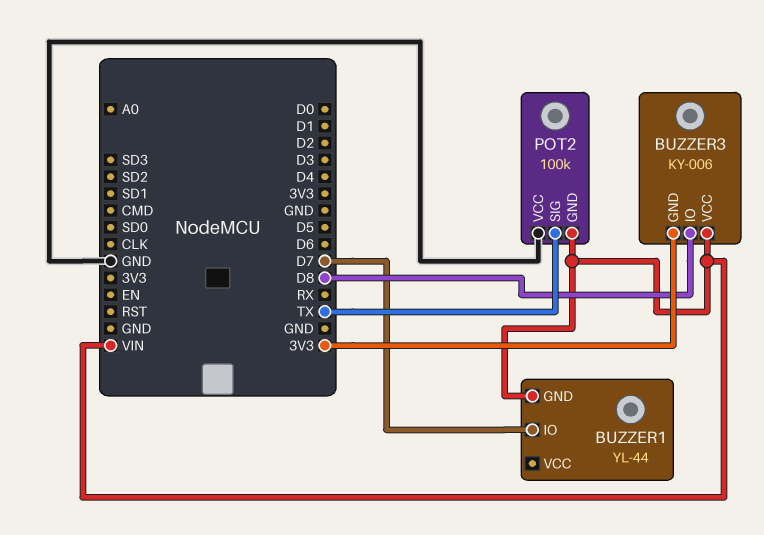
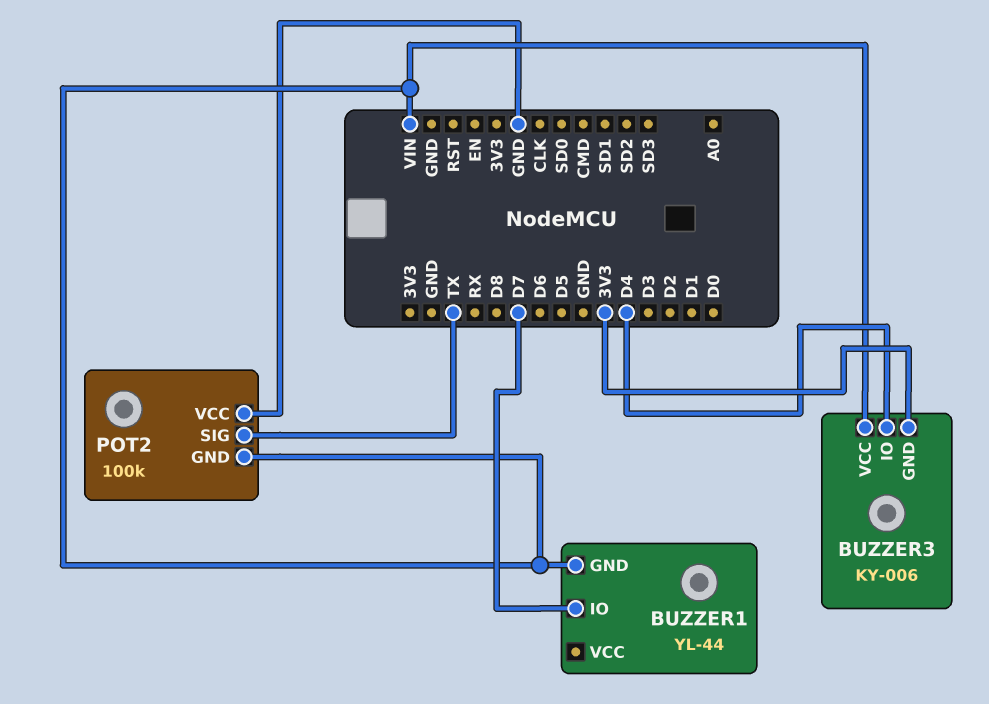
BUZZER3 pin IO: D8 -> D4

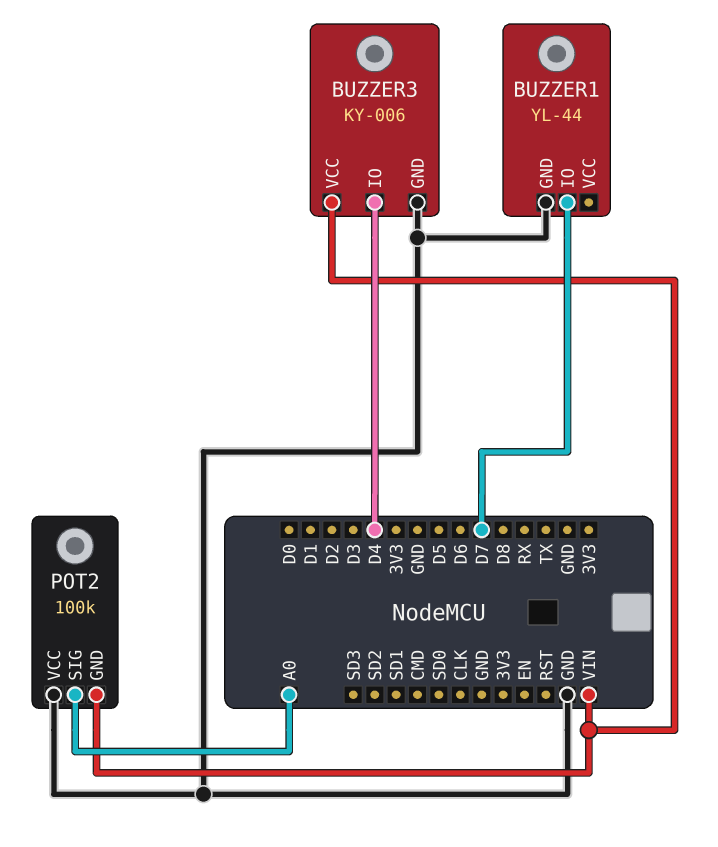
BUZZER1 pin GND: VIN -> GND
BUZZER3 pin GND: 3V3 -> GND
POT2 pin SIG: TX -> A0

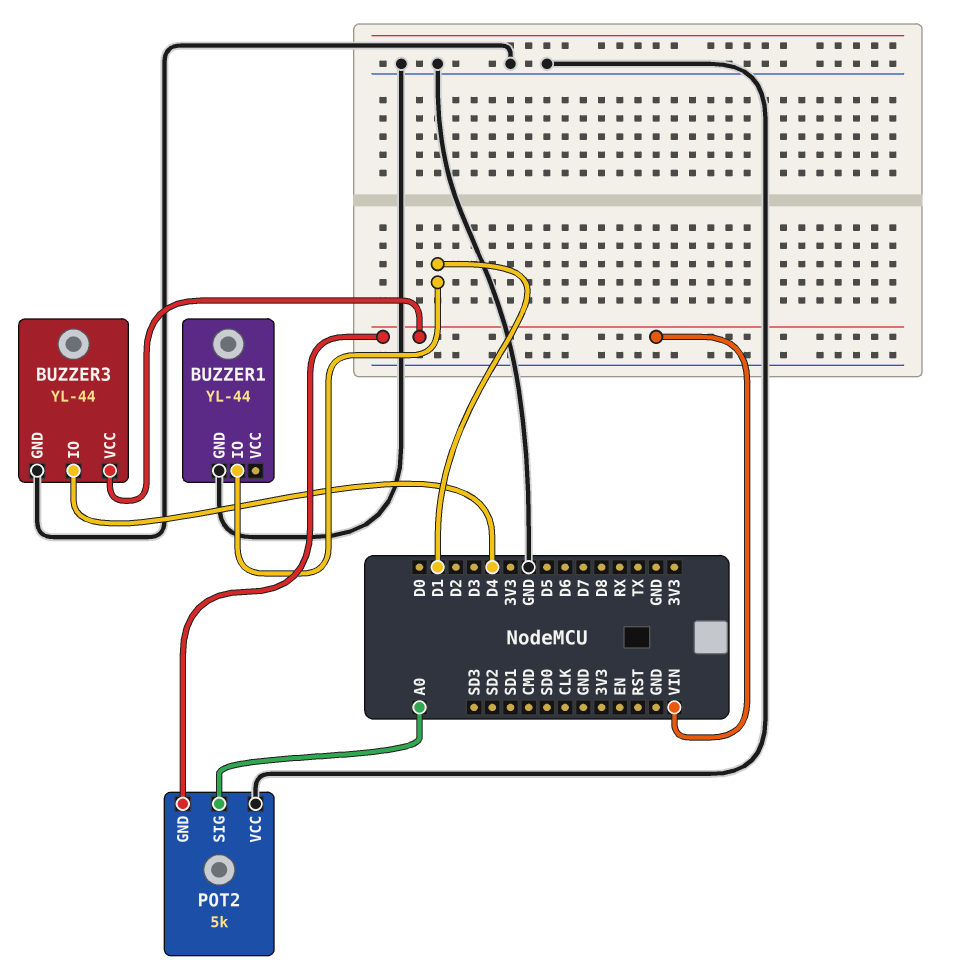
BUZZER1 pin IO: D7 -> D1
BUZZER3: KY-006 -> YL-44
POT2: 100k -> 5k

